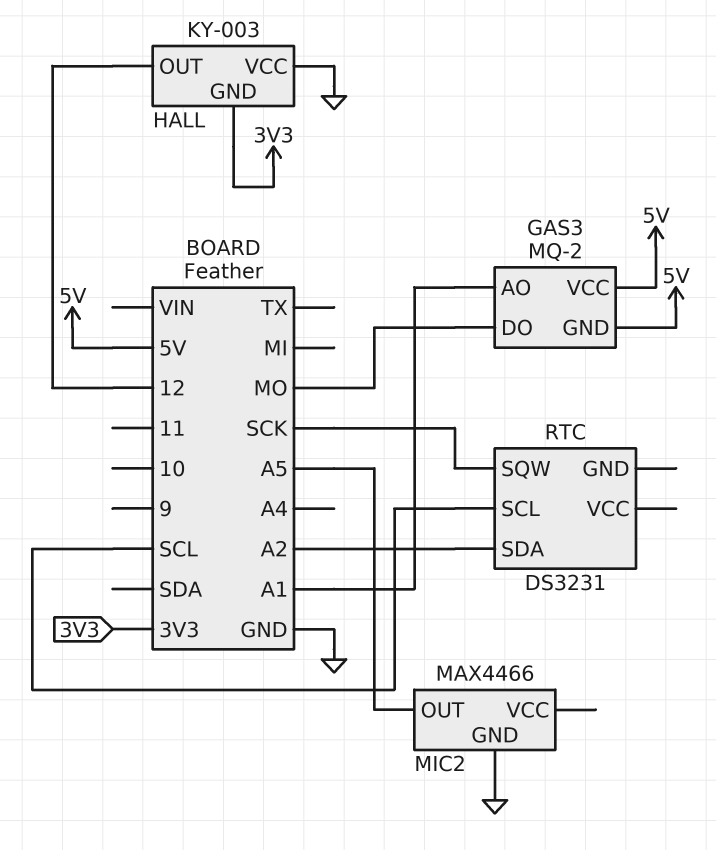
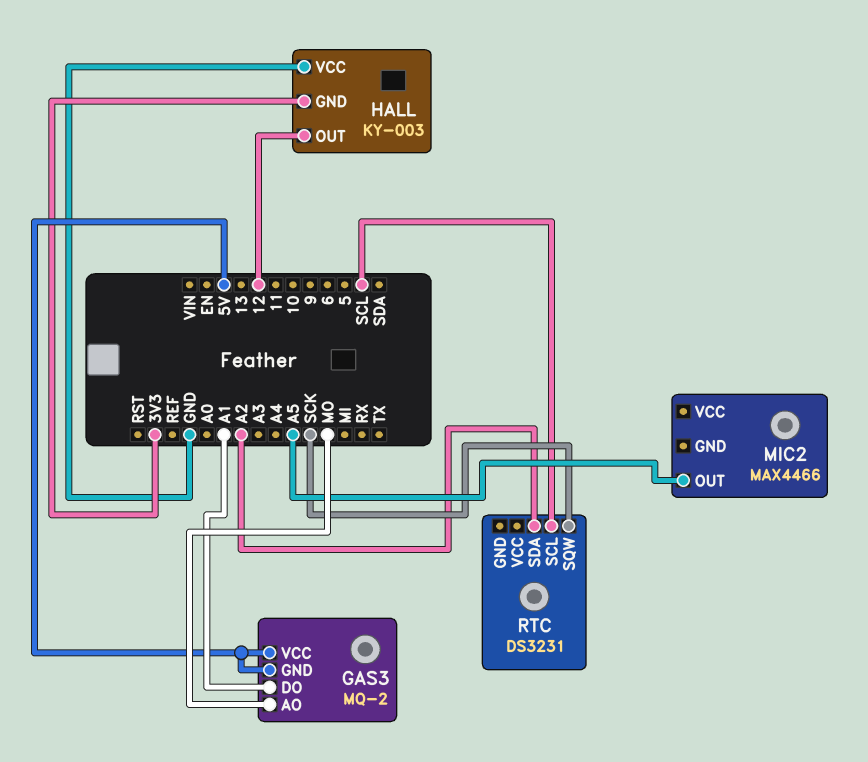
GAS3 pin AO: A1 -> MO
GAS3 pin DO: MO -> A1
MIC2 pin GND: GND -> none

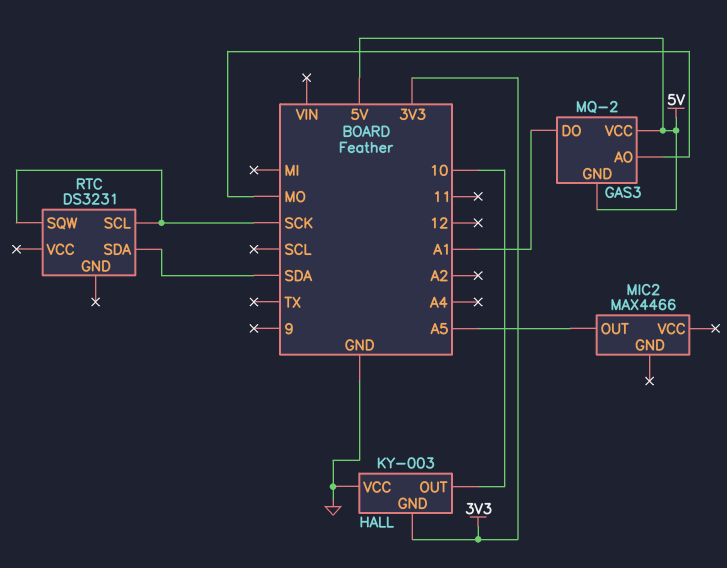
HALL pin OUT: 12 -> 10
RTC pin SCL: SCL -> SCK
RTC pin SDA: A2 -> SDA

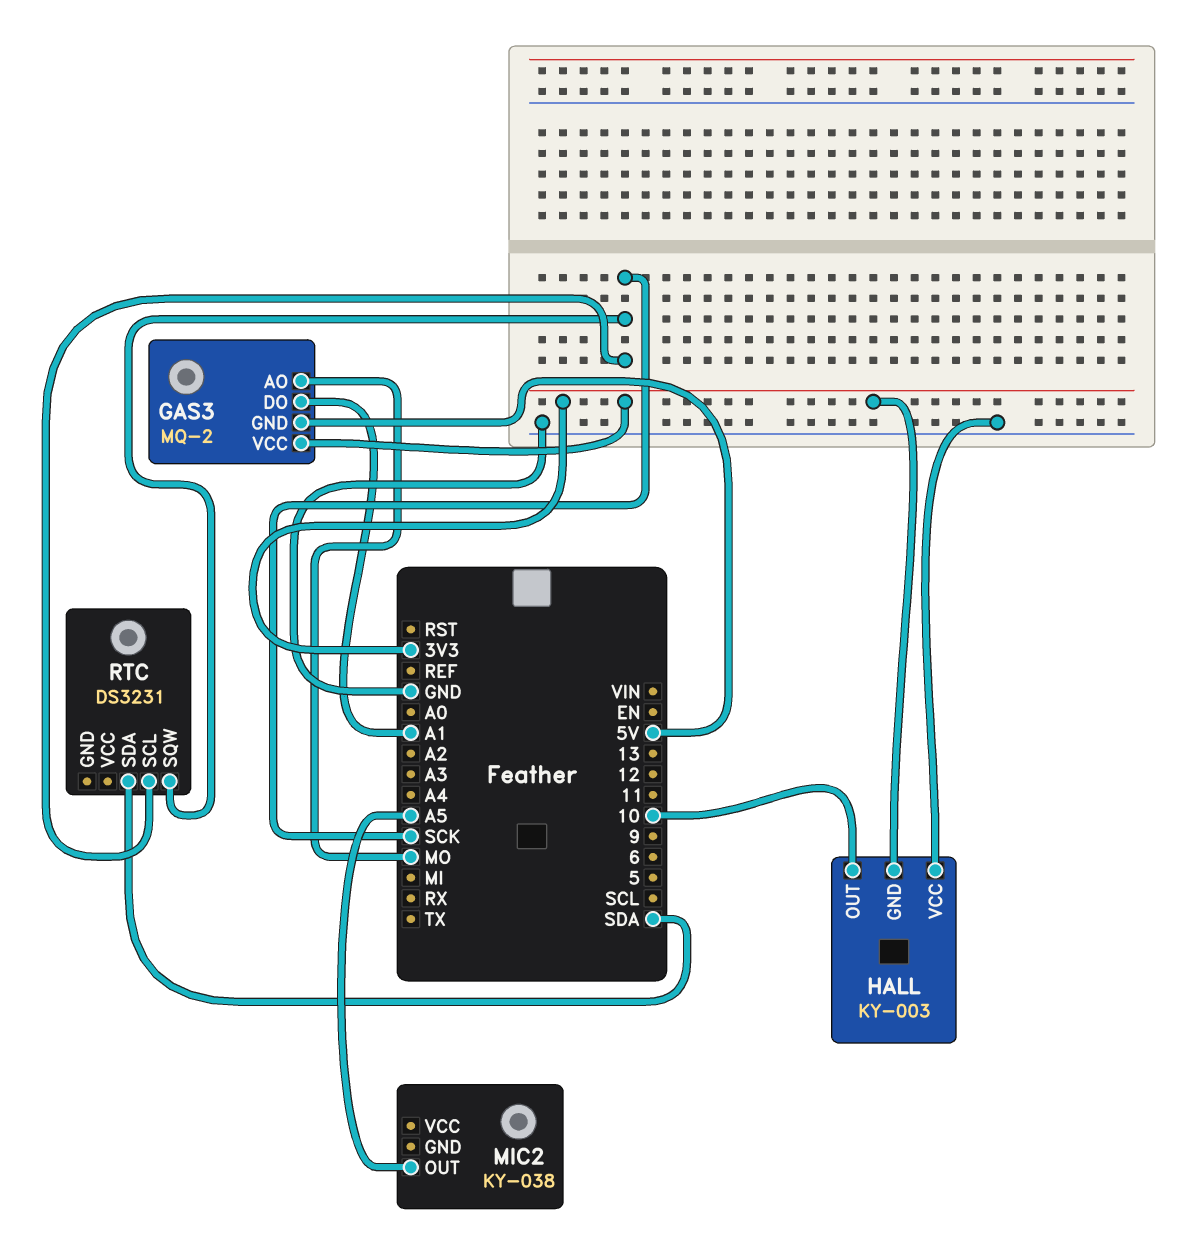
GAS3 pin VCC: 5V -> 3V3
MIC2: MAX4466 -> KY-038

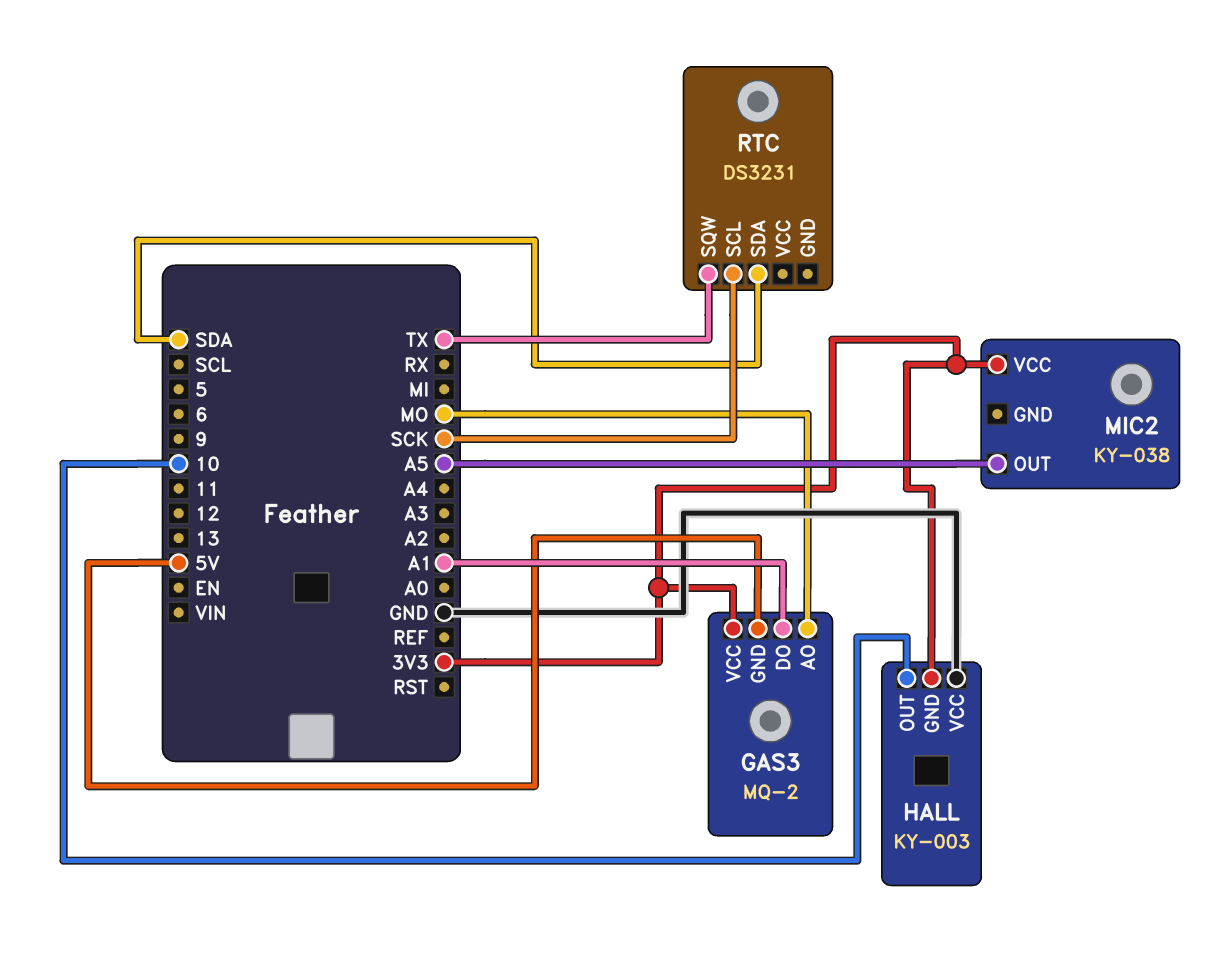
MIC2 pin VCC: none -> 3V3
RTC pin SQW: SCK -> TX

